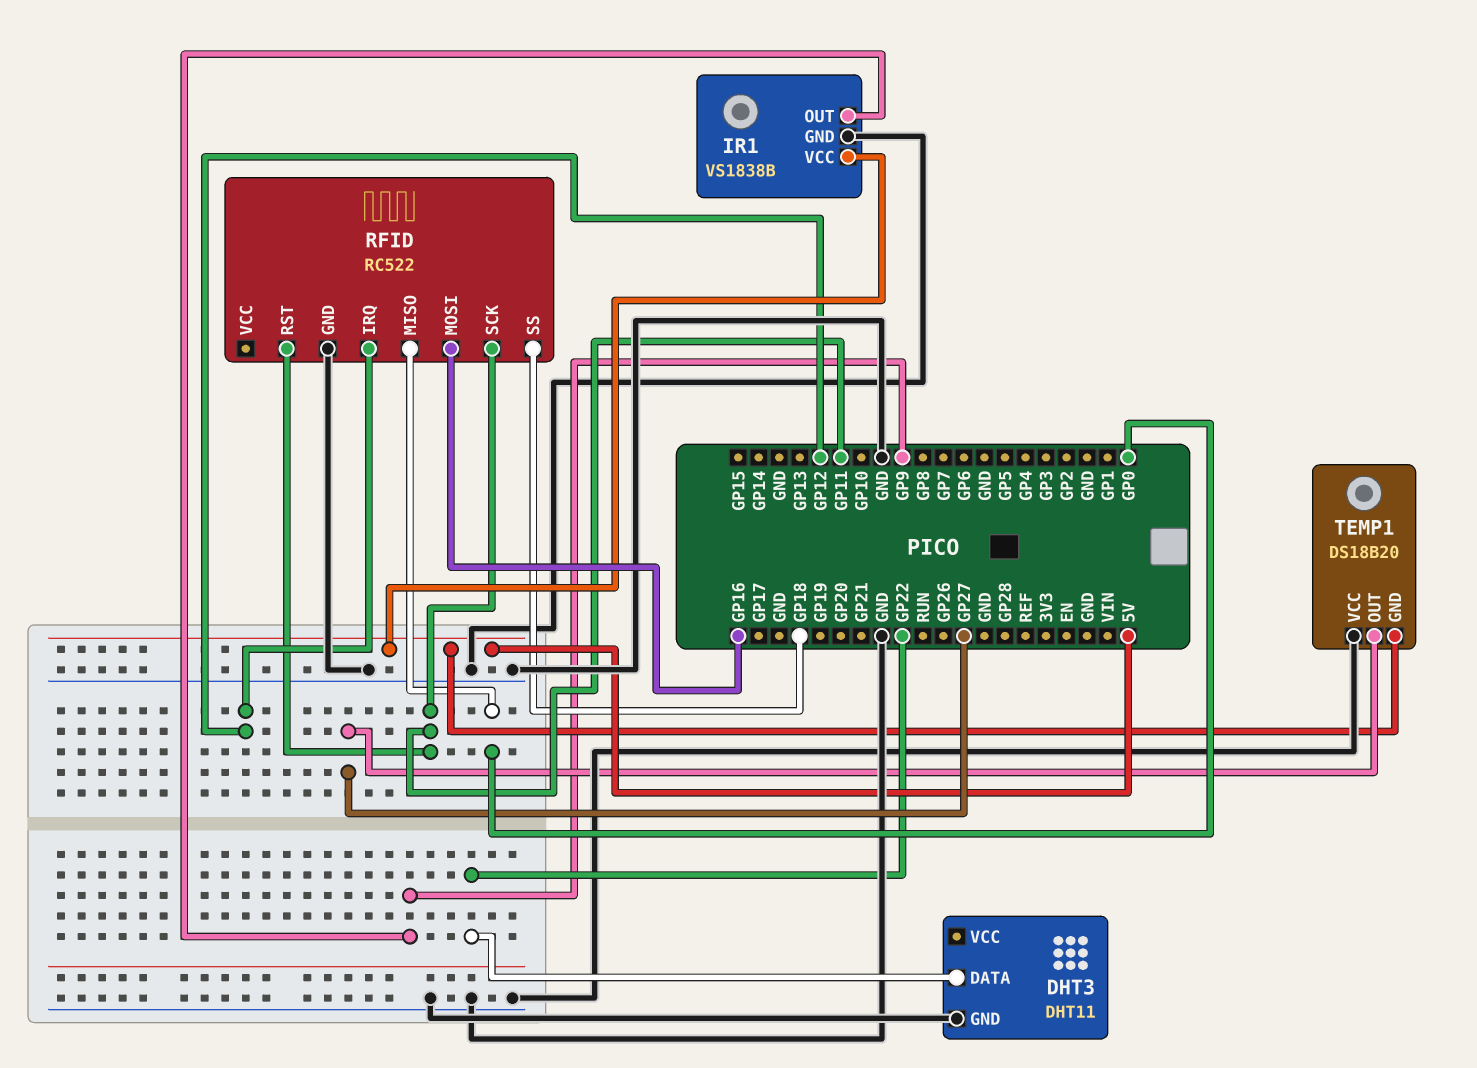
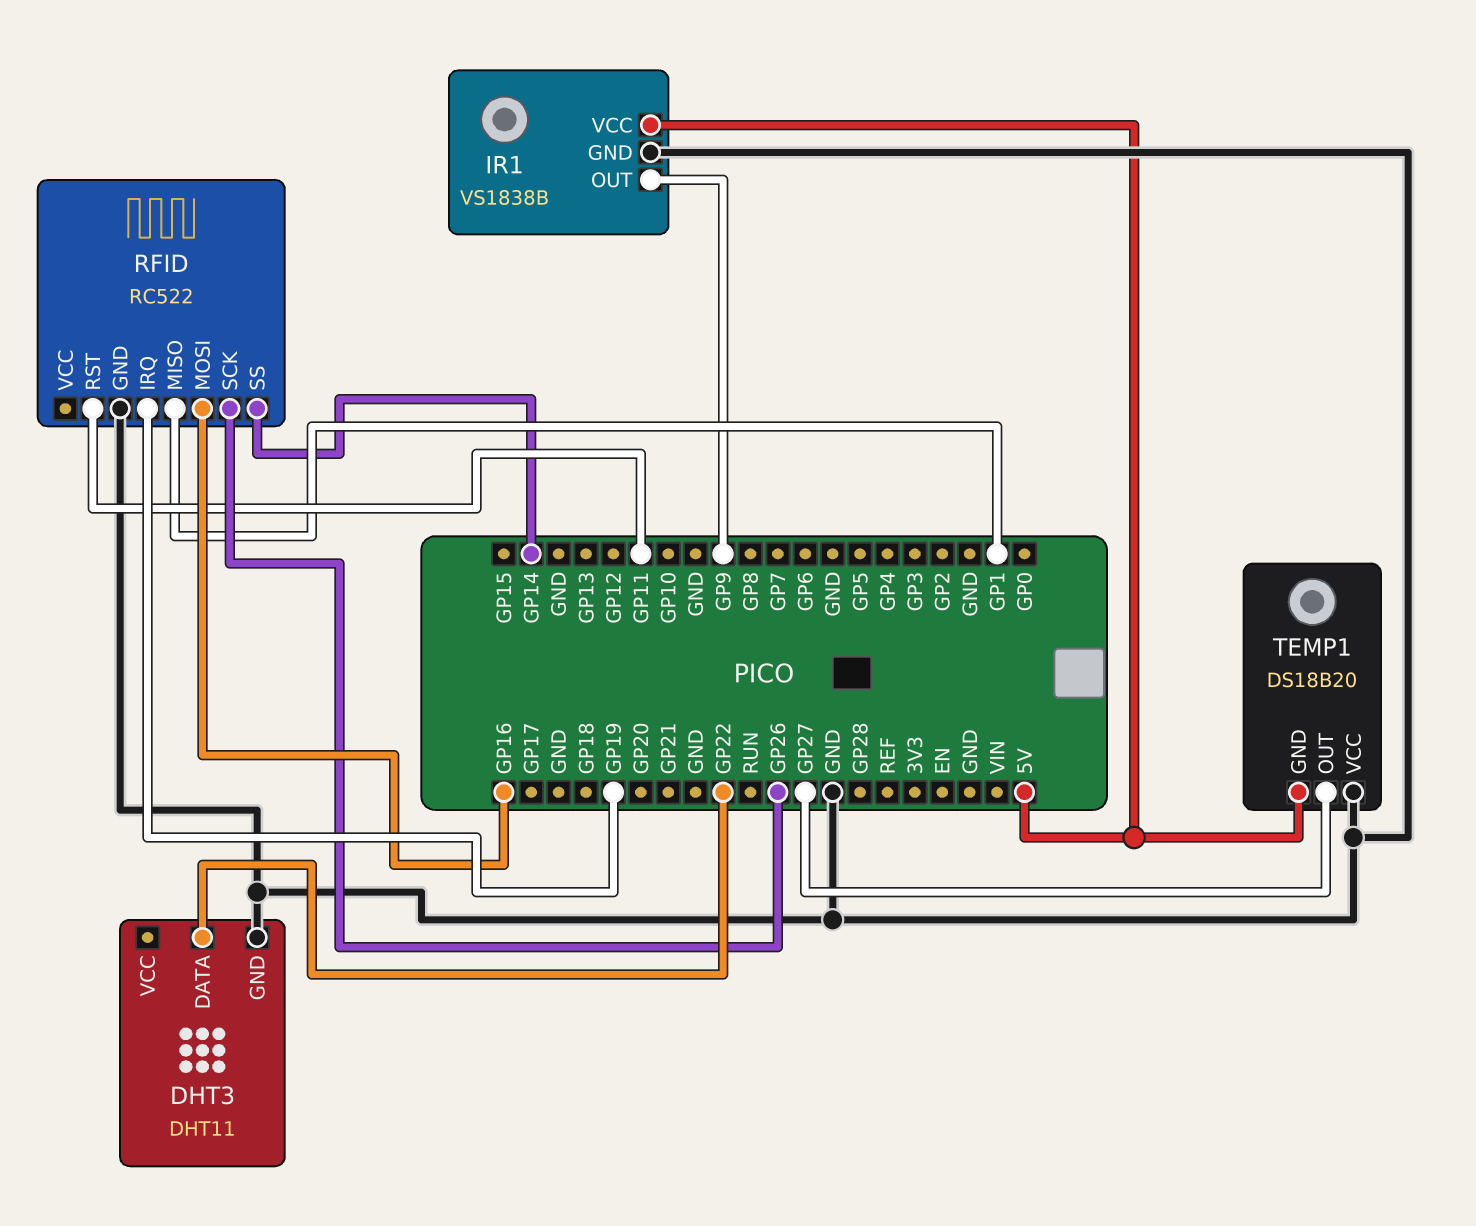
RFID pin IRQ: GP12 -> GP19
RFID pin MISO: GP0 -> GP1
RFID pin SCK: GP11 -> GP26
RFID pin SS: GP18 -> GP14

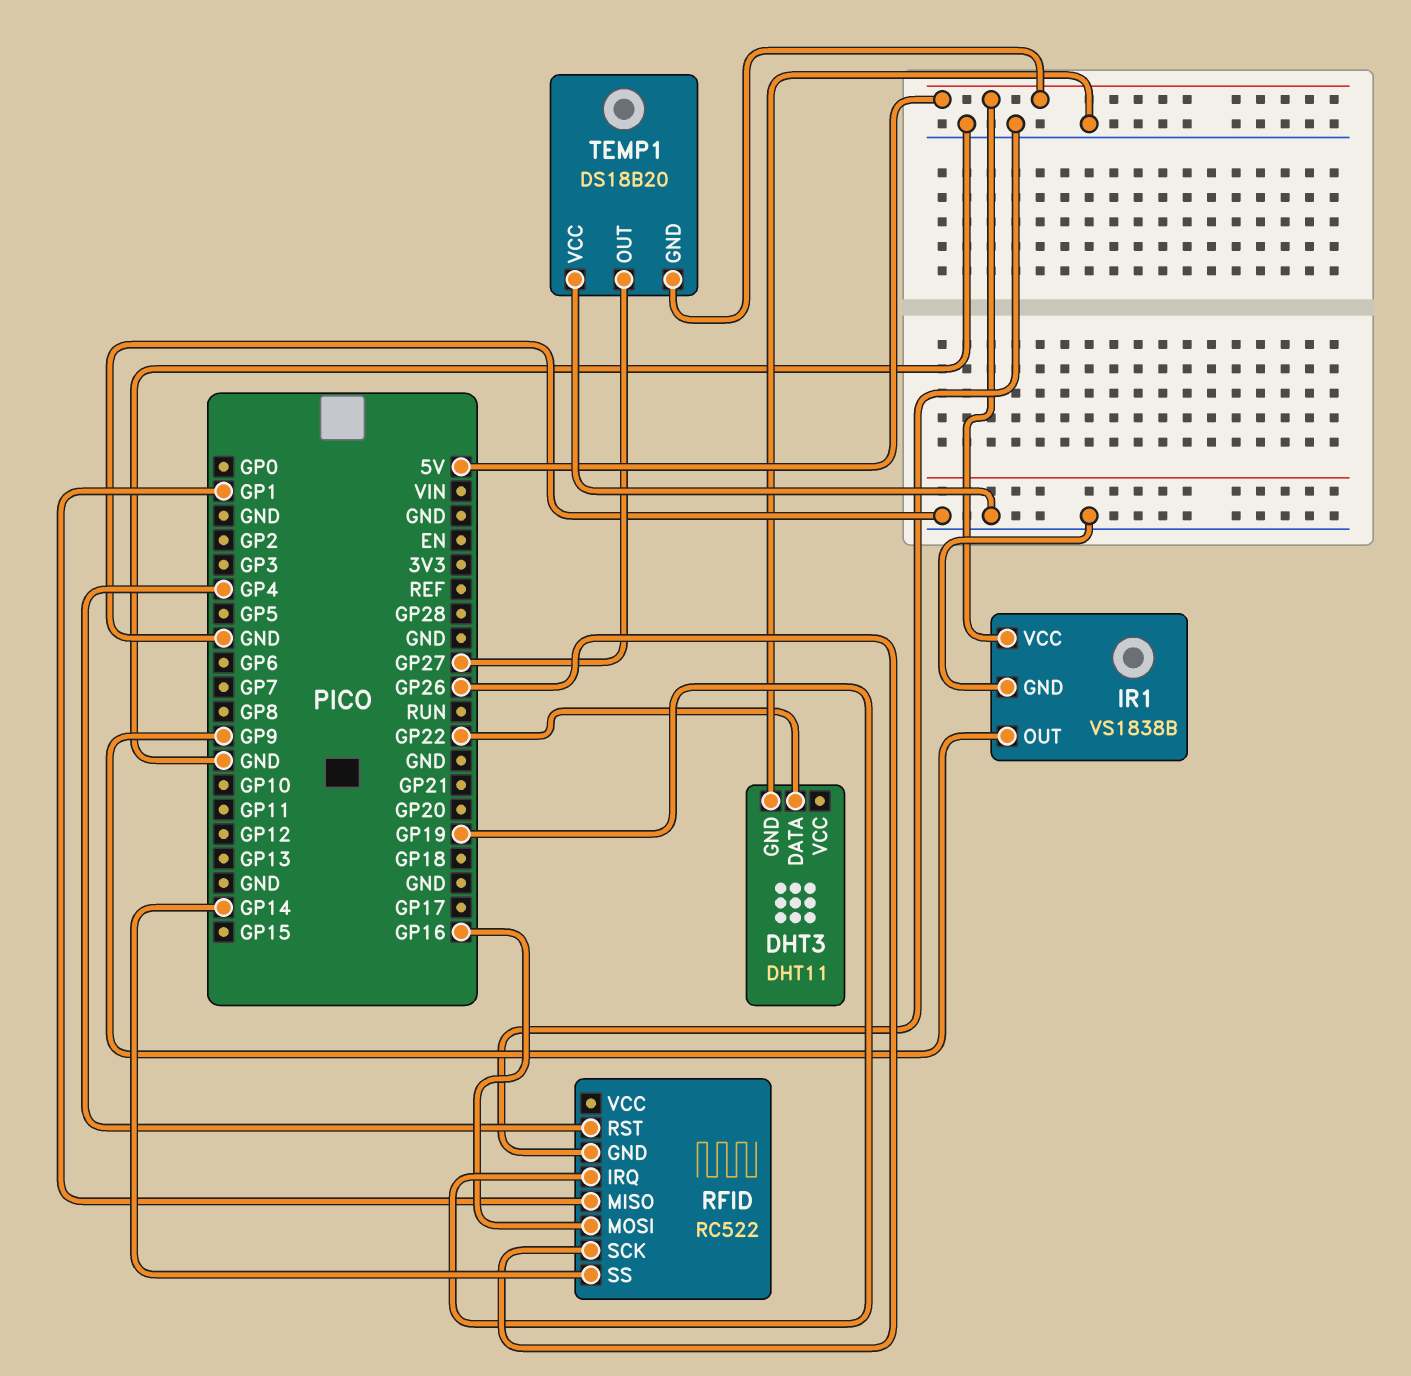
RFID pin RST: GP11 -> GP4

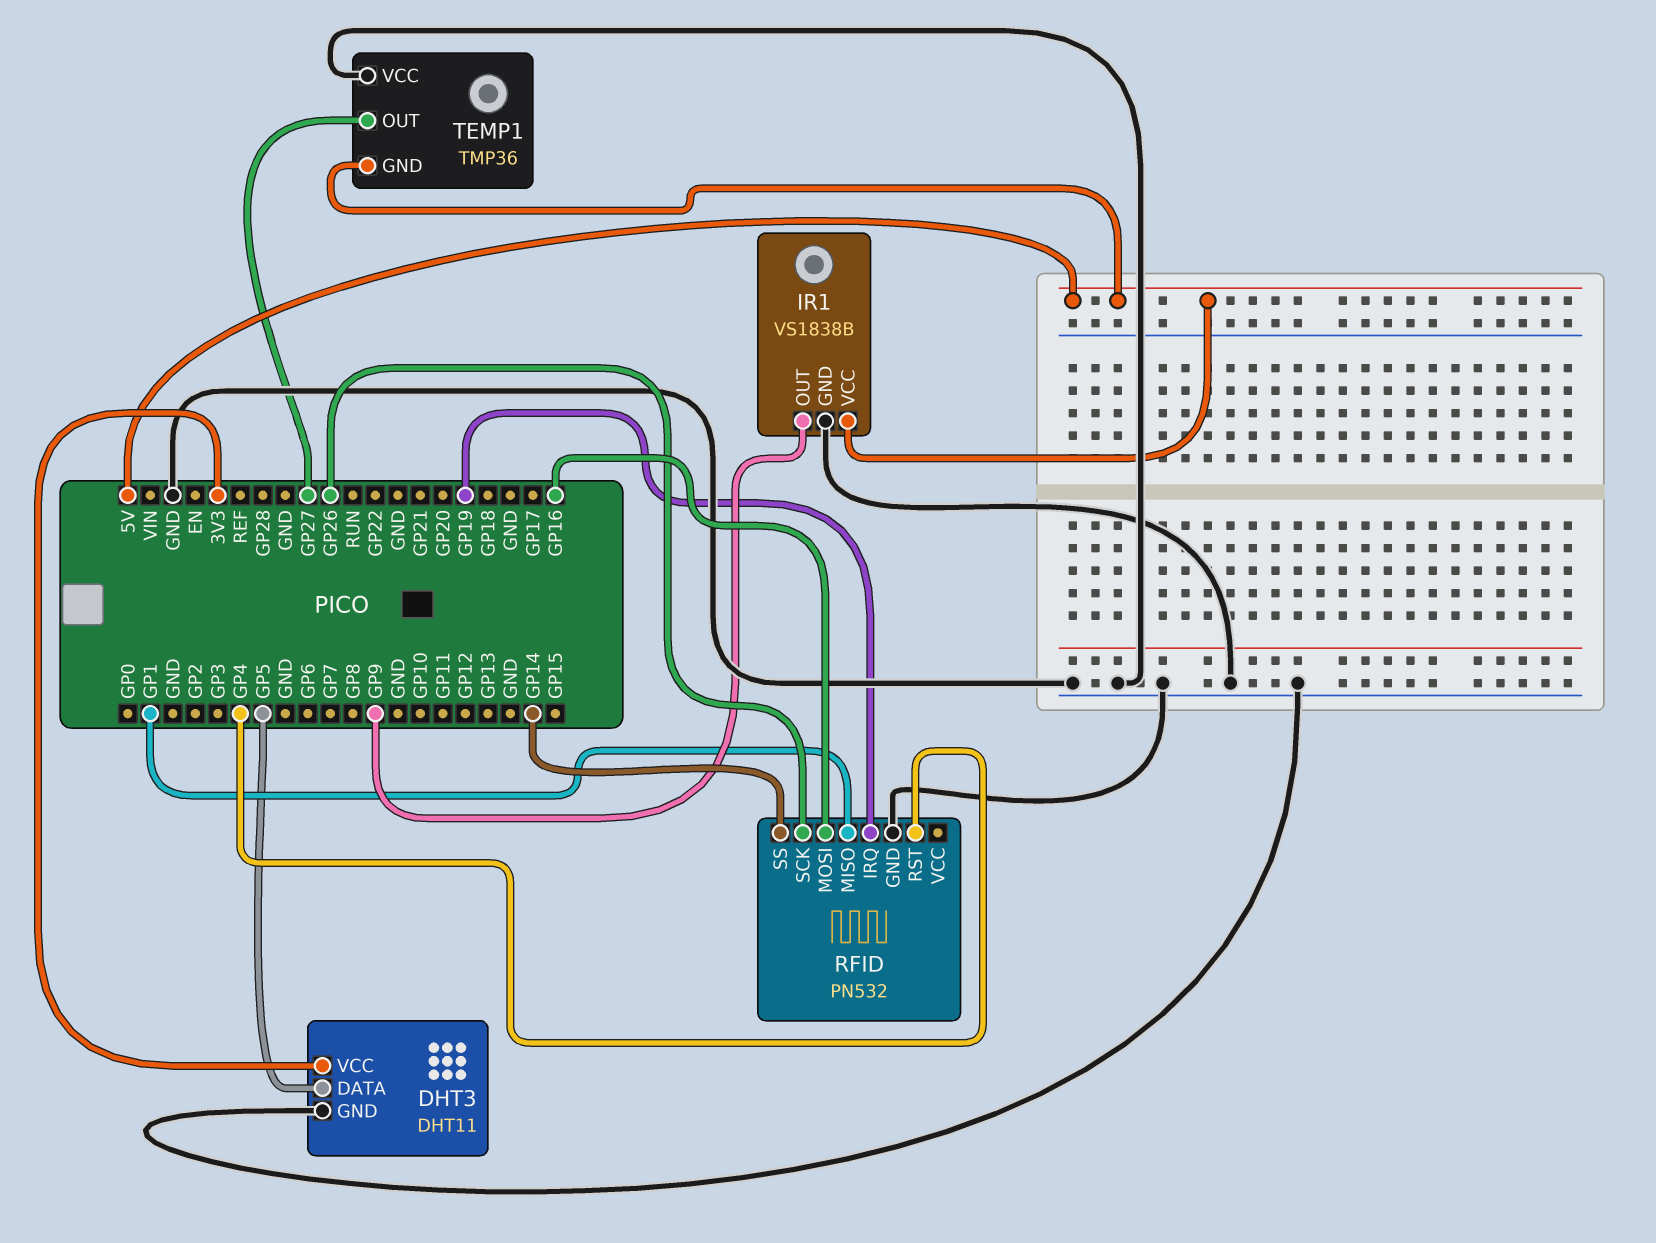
DHT3 pin DATA: GP22 -> GP5
DHT3 pin VCC: none -> 3V3
RFID: RC522 -> PN532
TEMP1: DS18B20 -> TMP36

